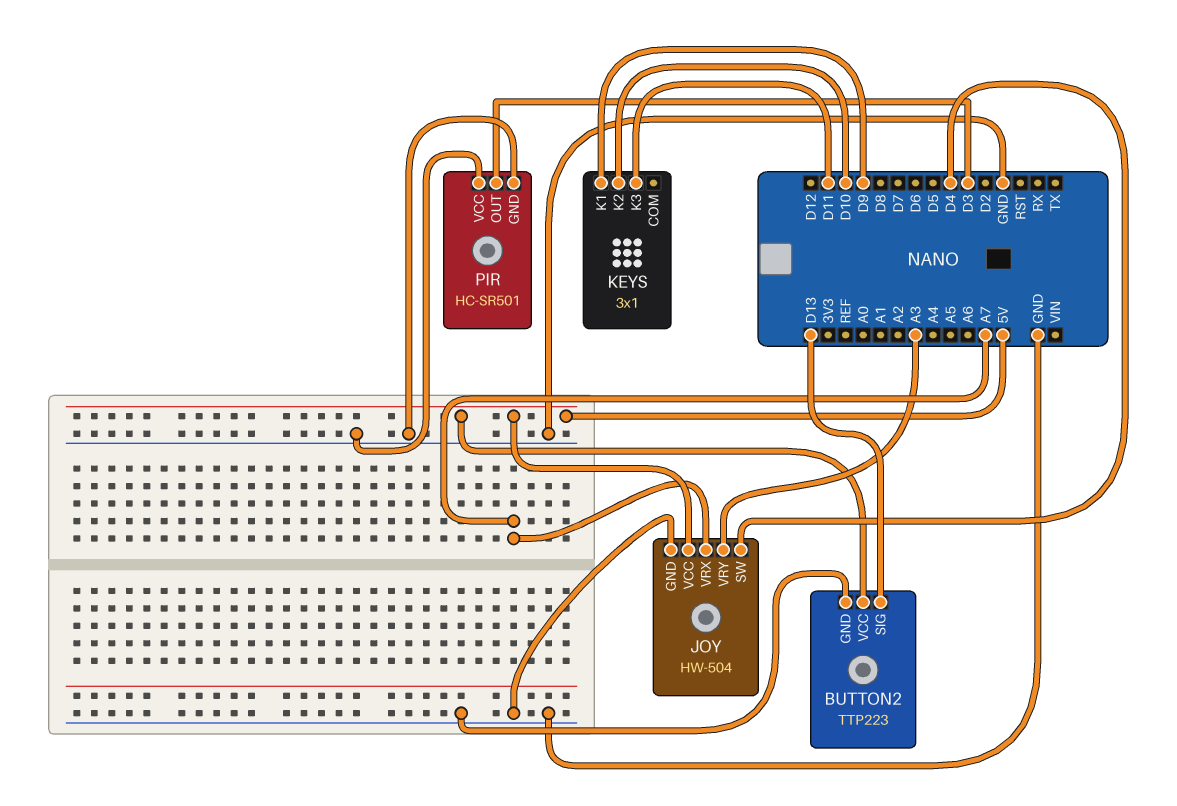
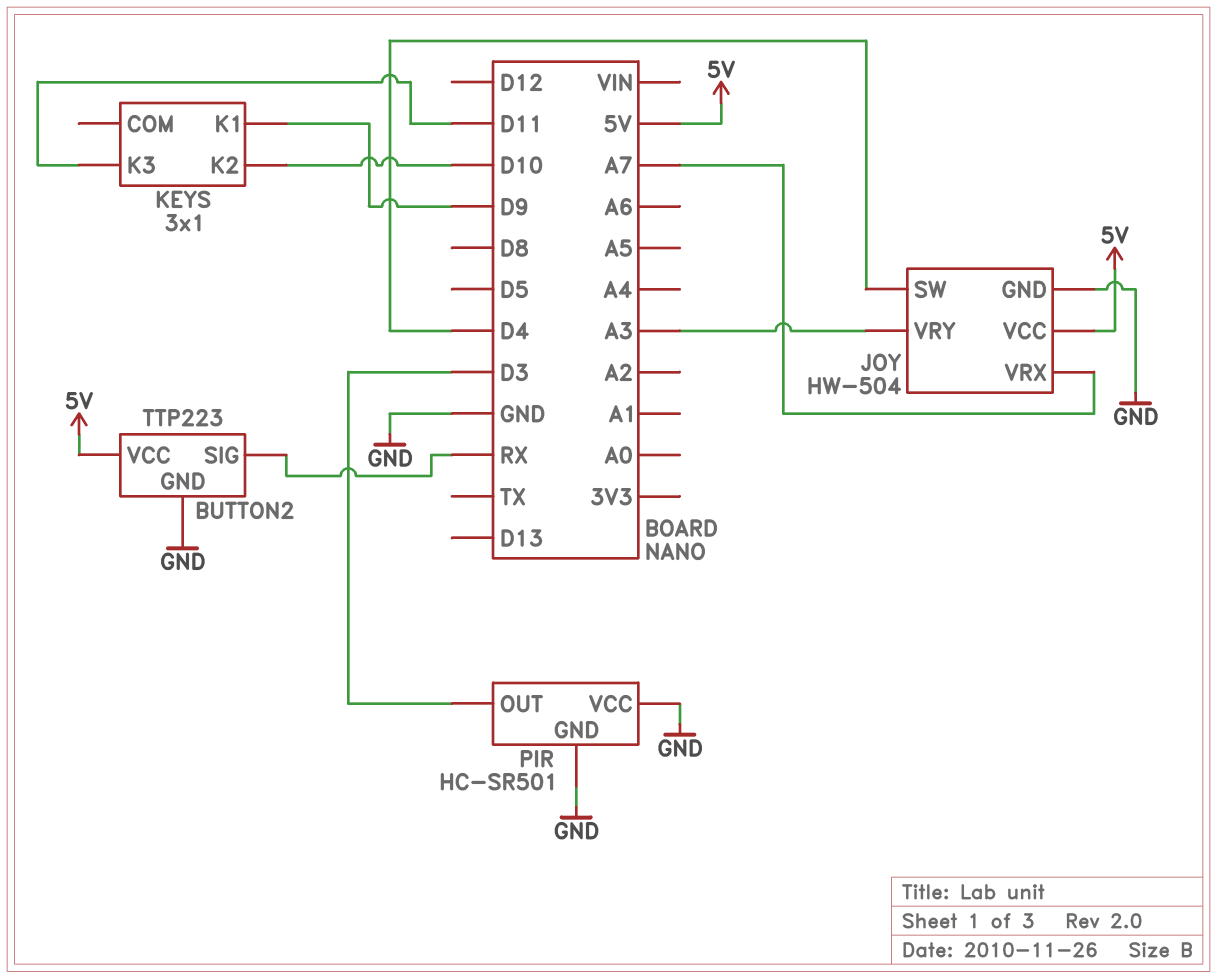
BUTTON2 pin SIG: D13 -> RX

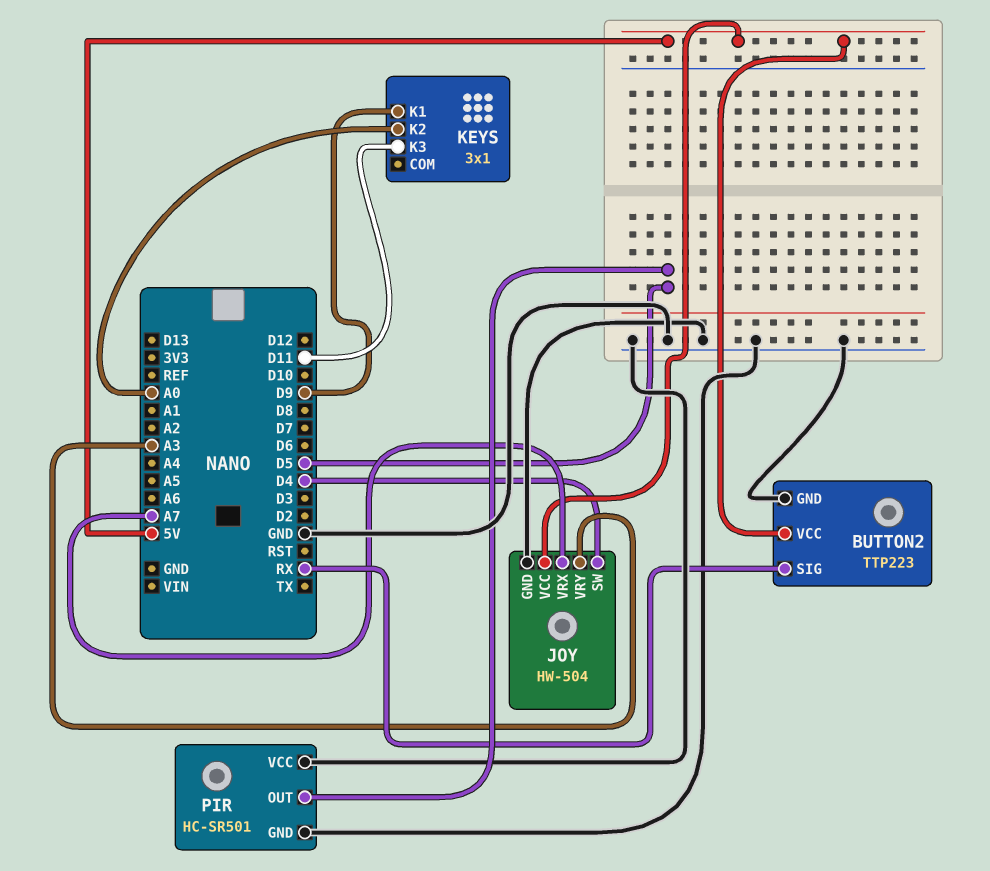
KEYS pin K2: D10 -> A0
PIR pin OUT: D3 -> D5

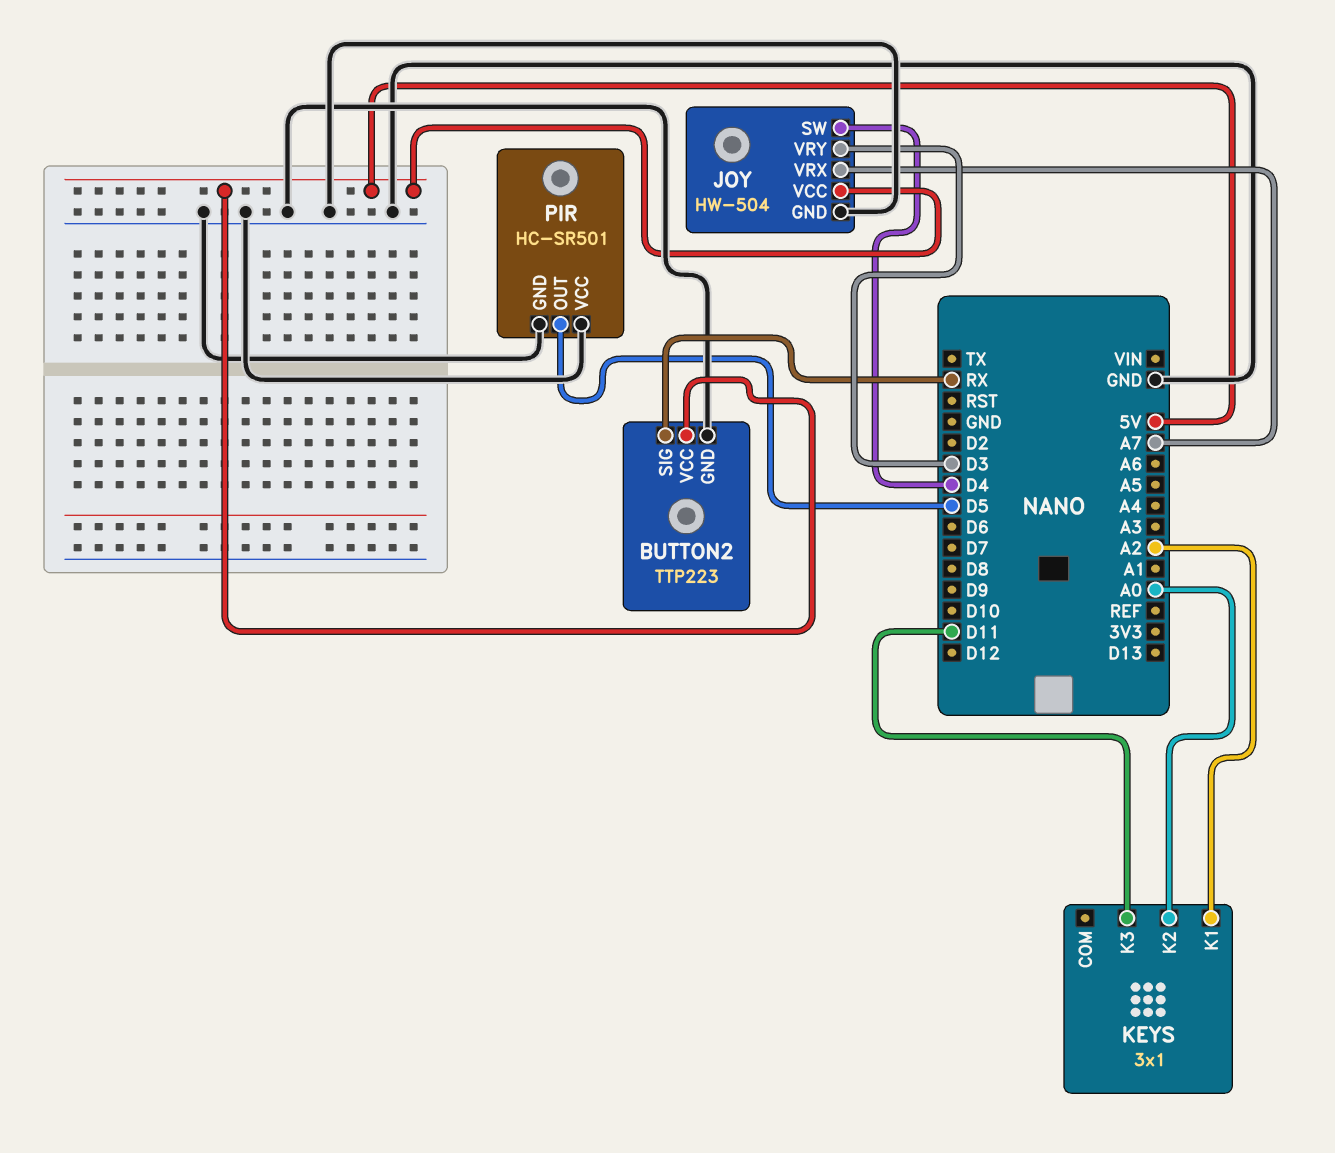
JOY pin VRY: A3 -> D3
KEYS pin K1: D9 -> A2

